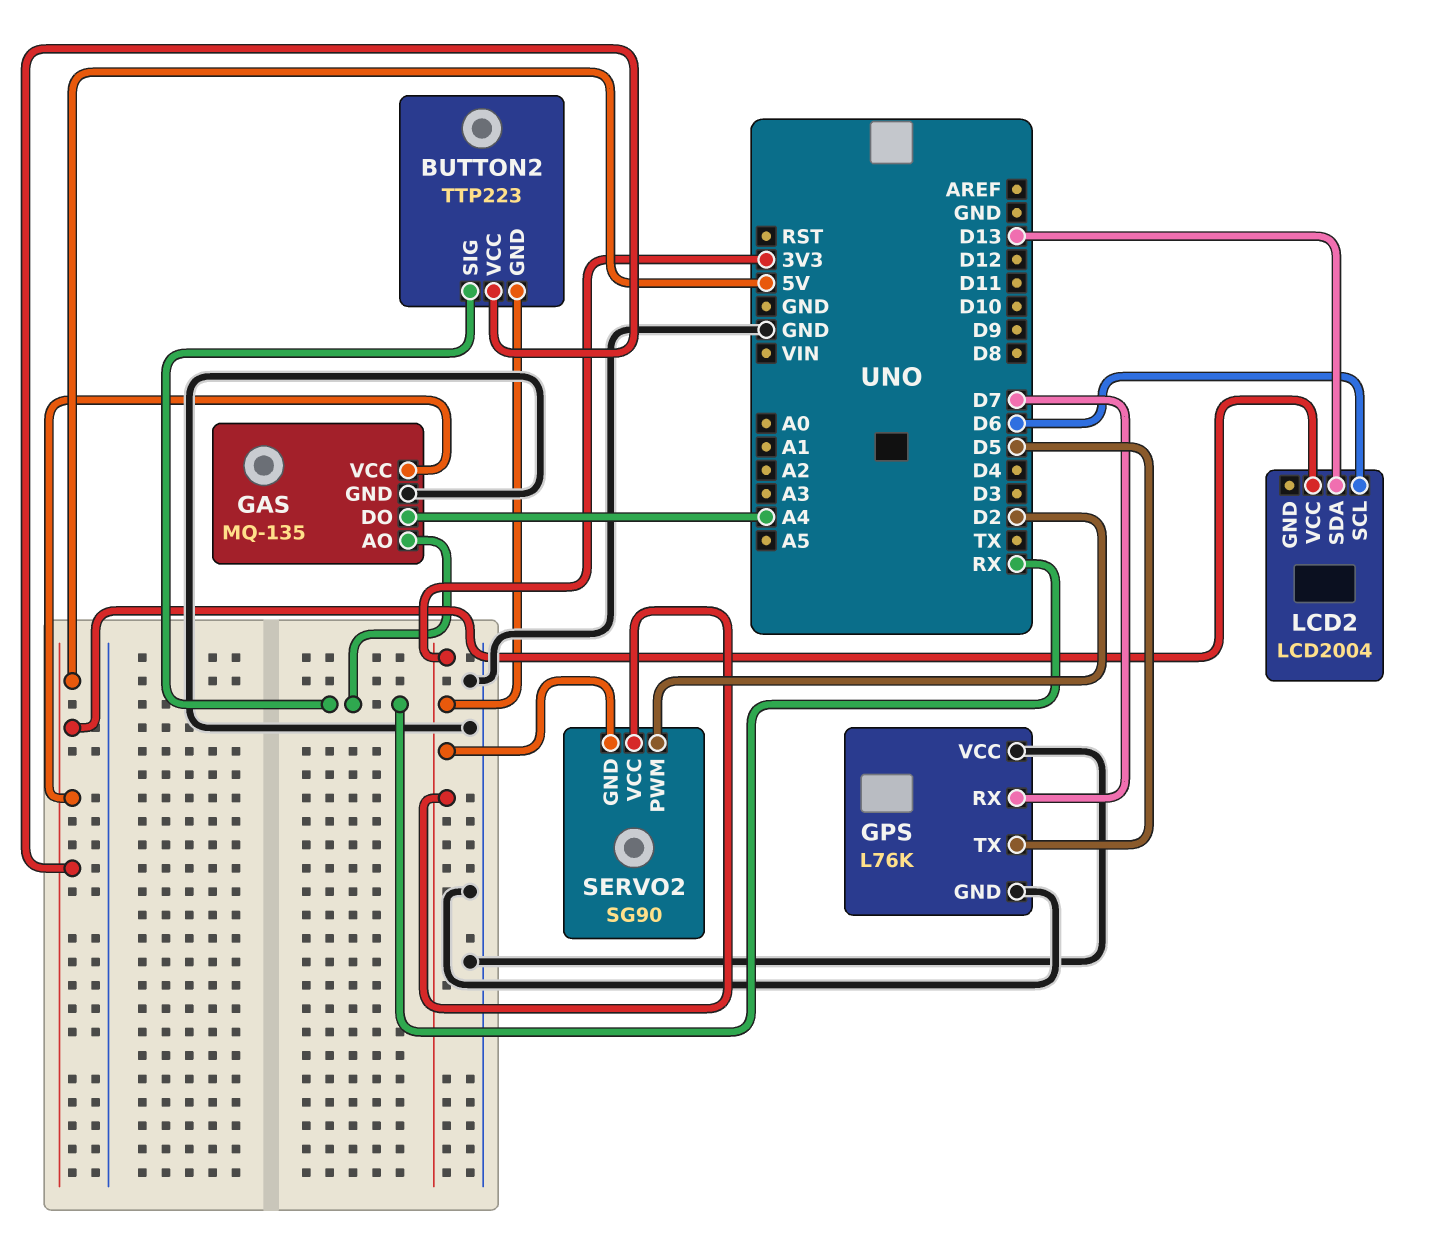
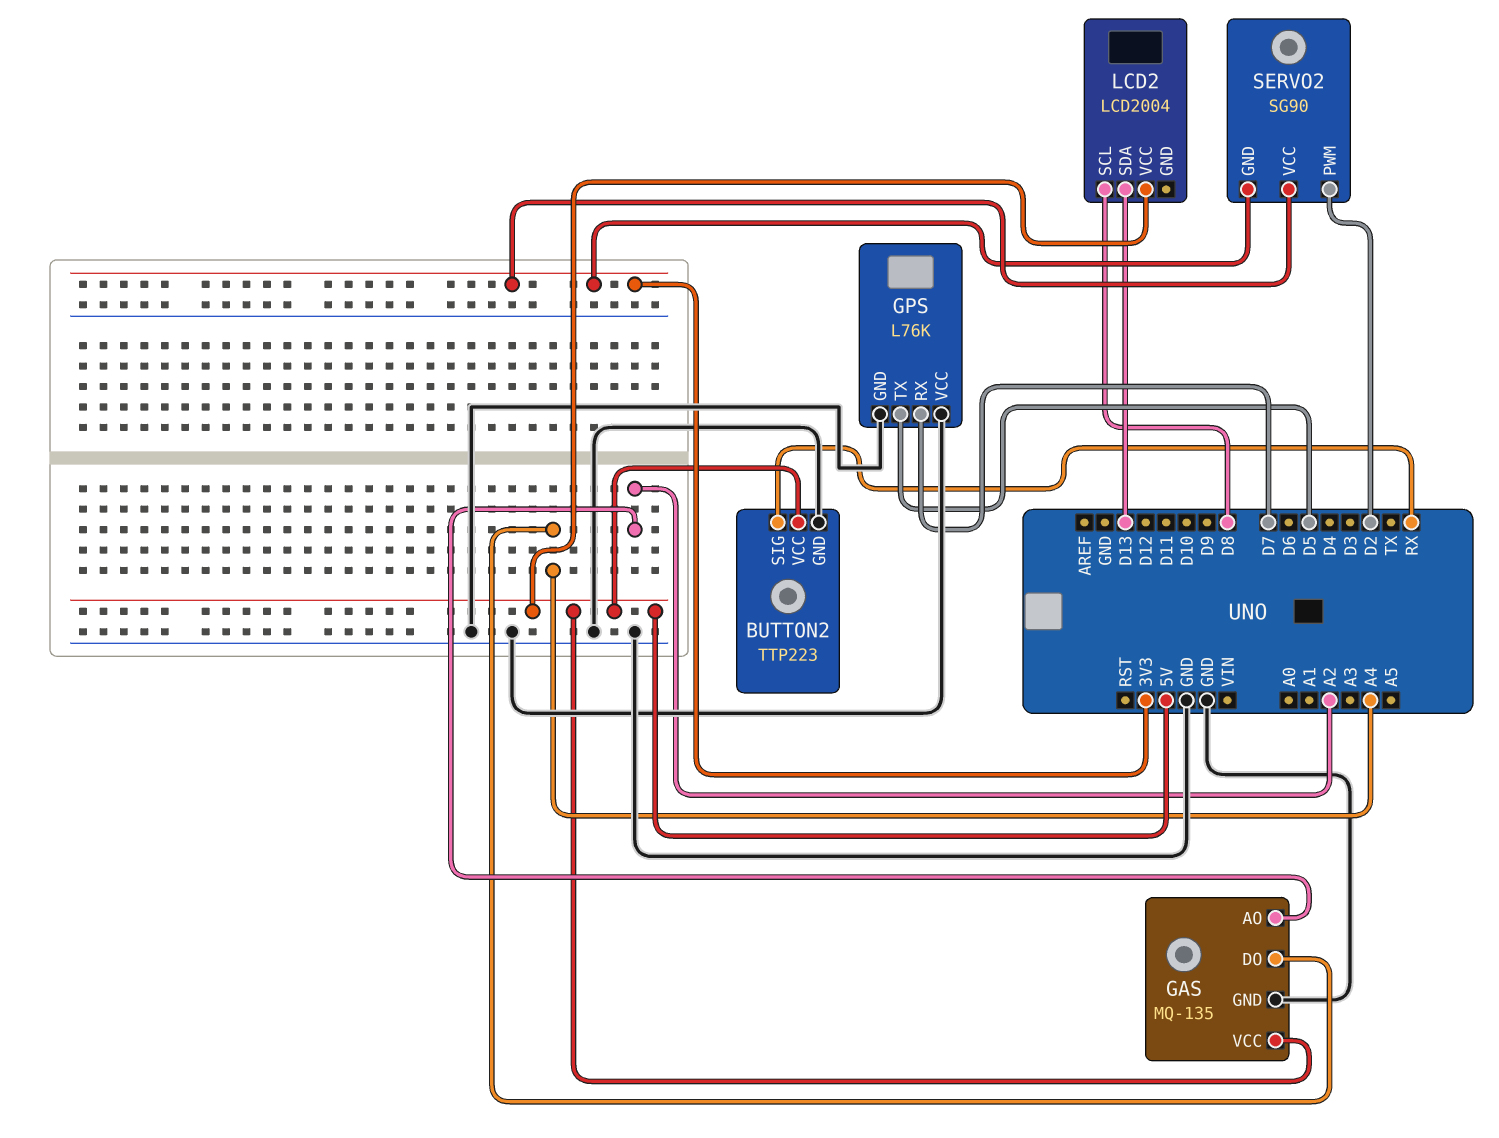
BUTTON2 pin GND: 3V3 -> GND
GAS pin AO: RX -> A2
LCD2 pin SCL: D6 -> D8

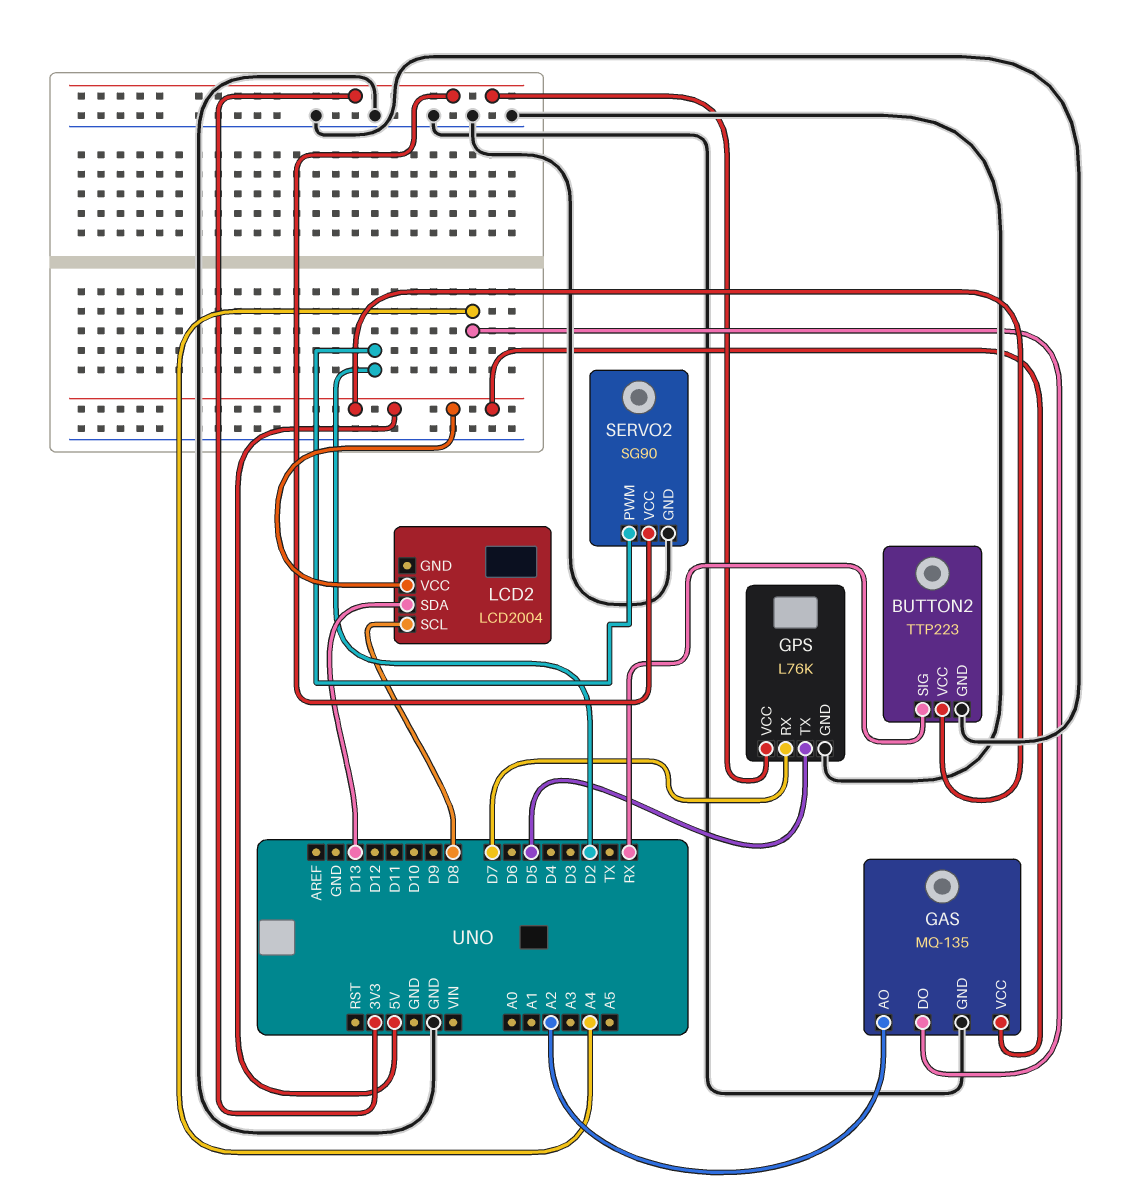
GPS pin VCC: GND -> 3V3
SERVO2 pin GND: 3V3 -> GND

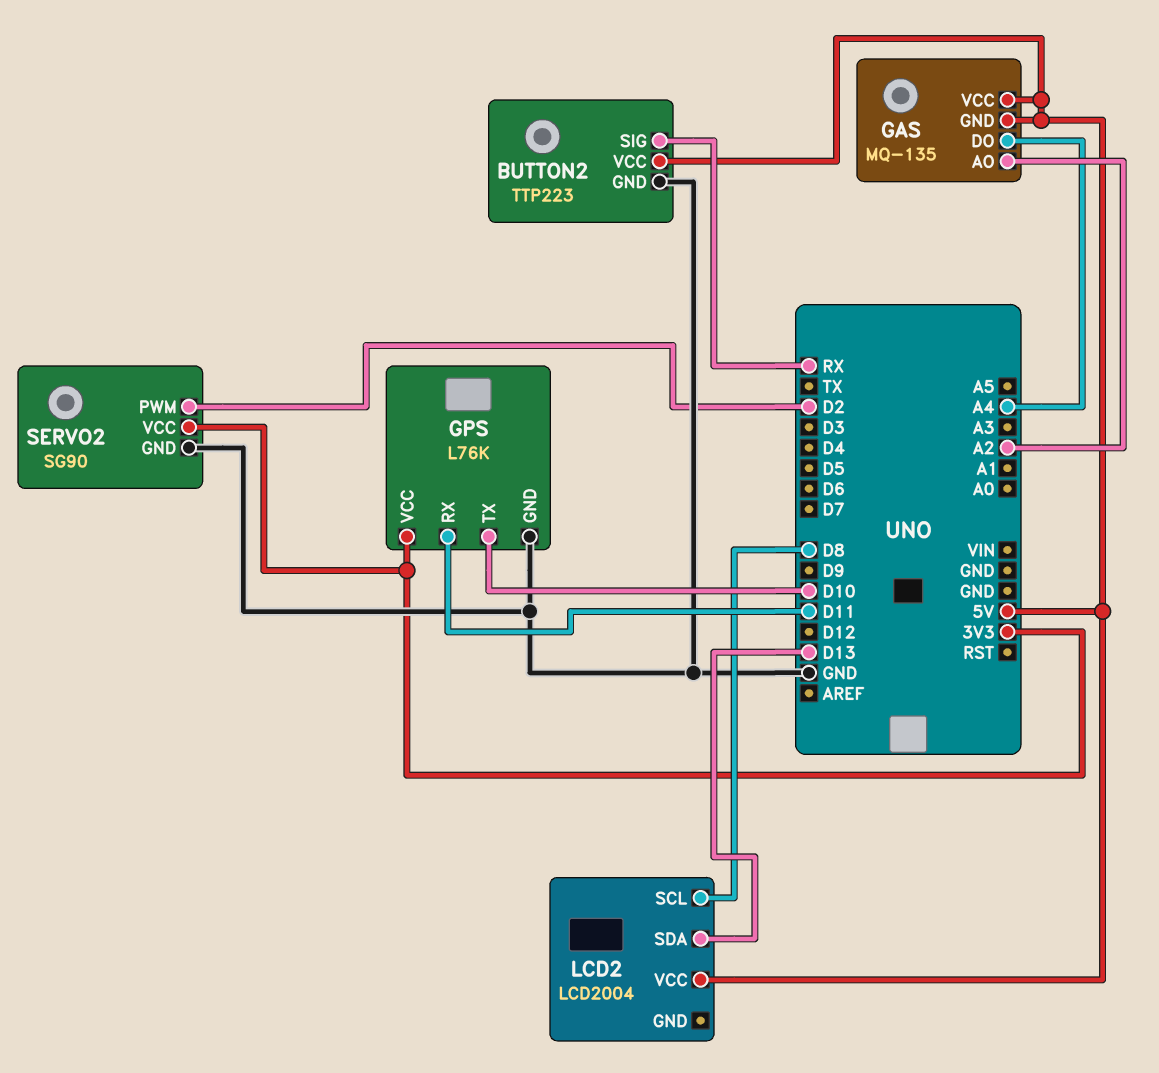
GAS pin GND: GND -> 5V
GPS pin RX: D7 -> D11
GPS pin TX: D5 -> D10

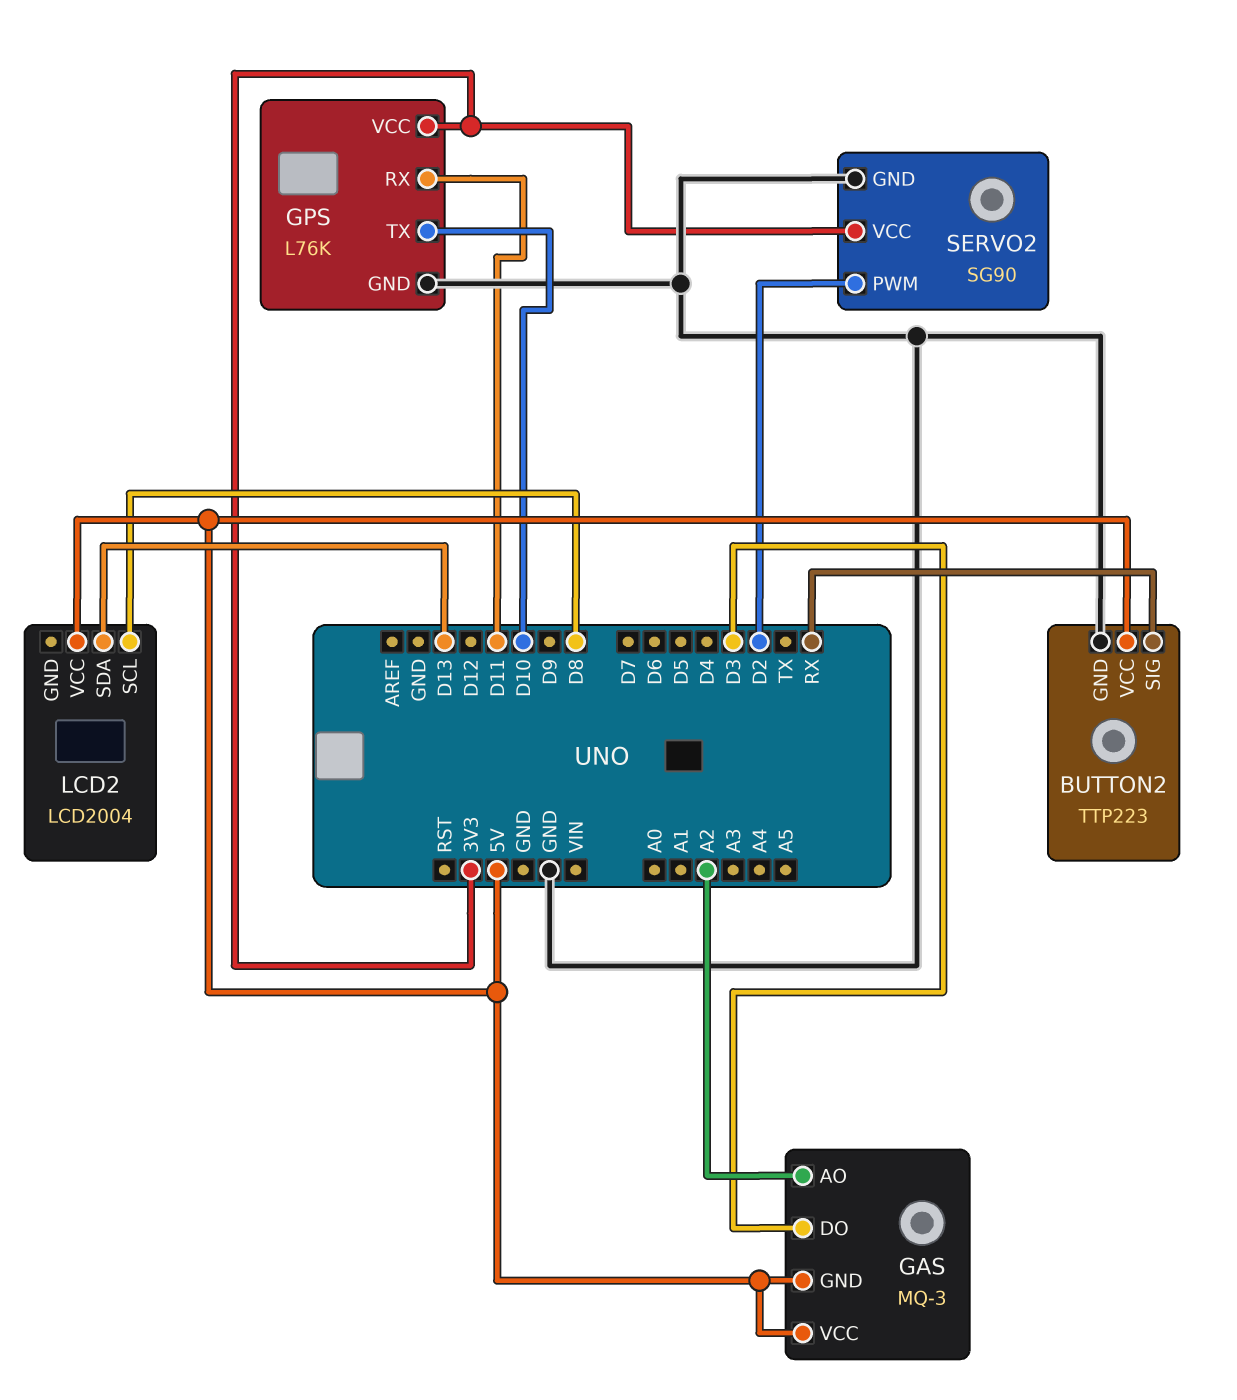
GAS: MQ-135 -> MQ-3
GAS pin DO: A4 -> D3

